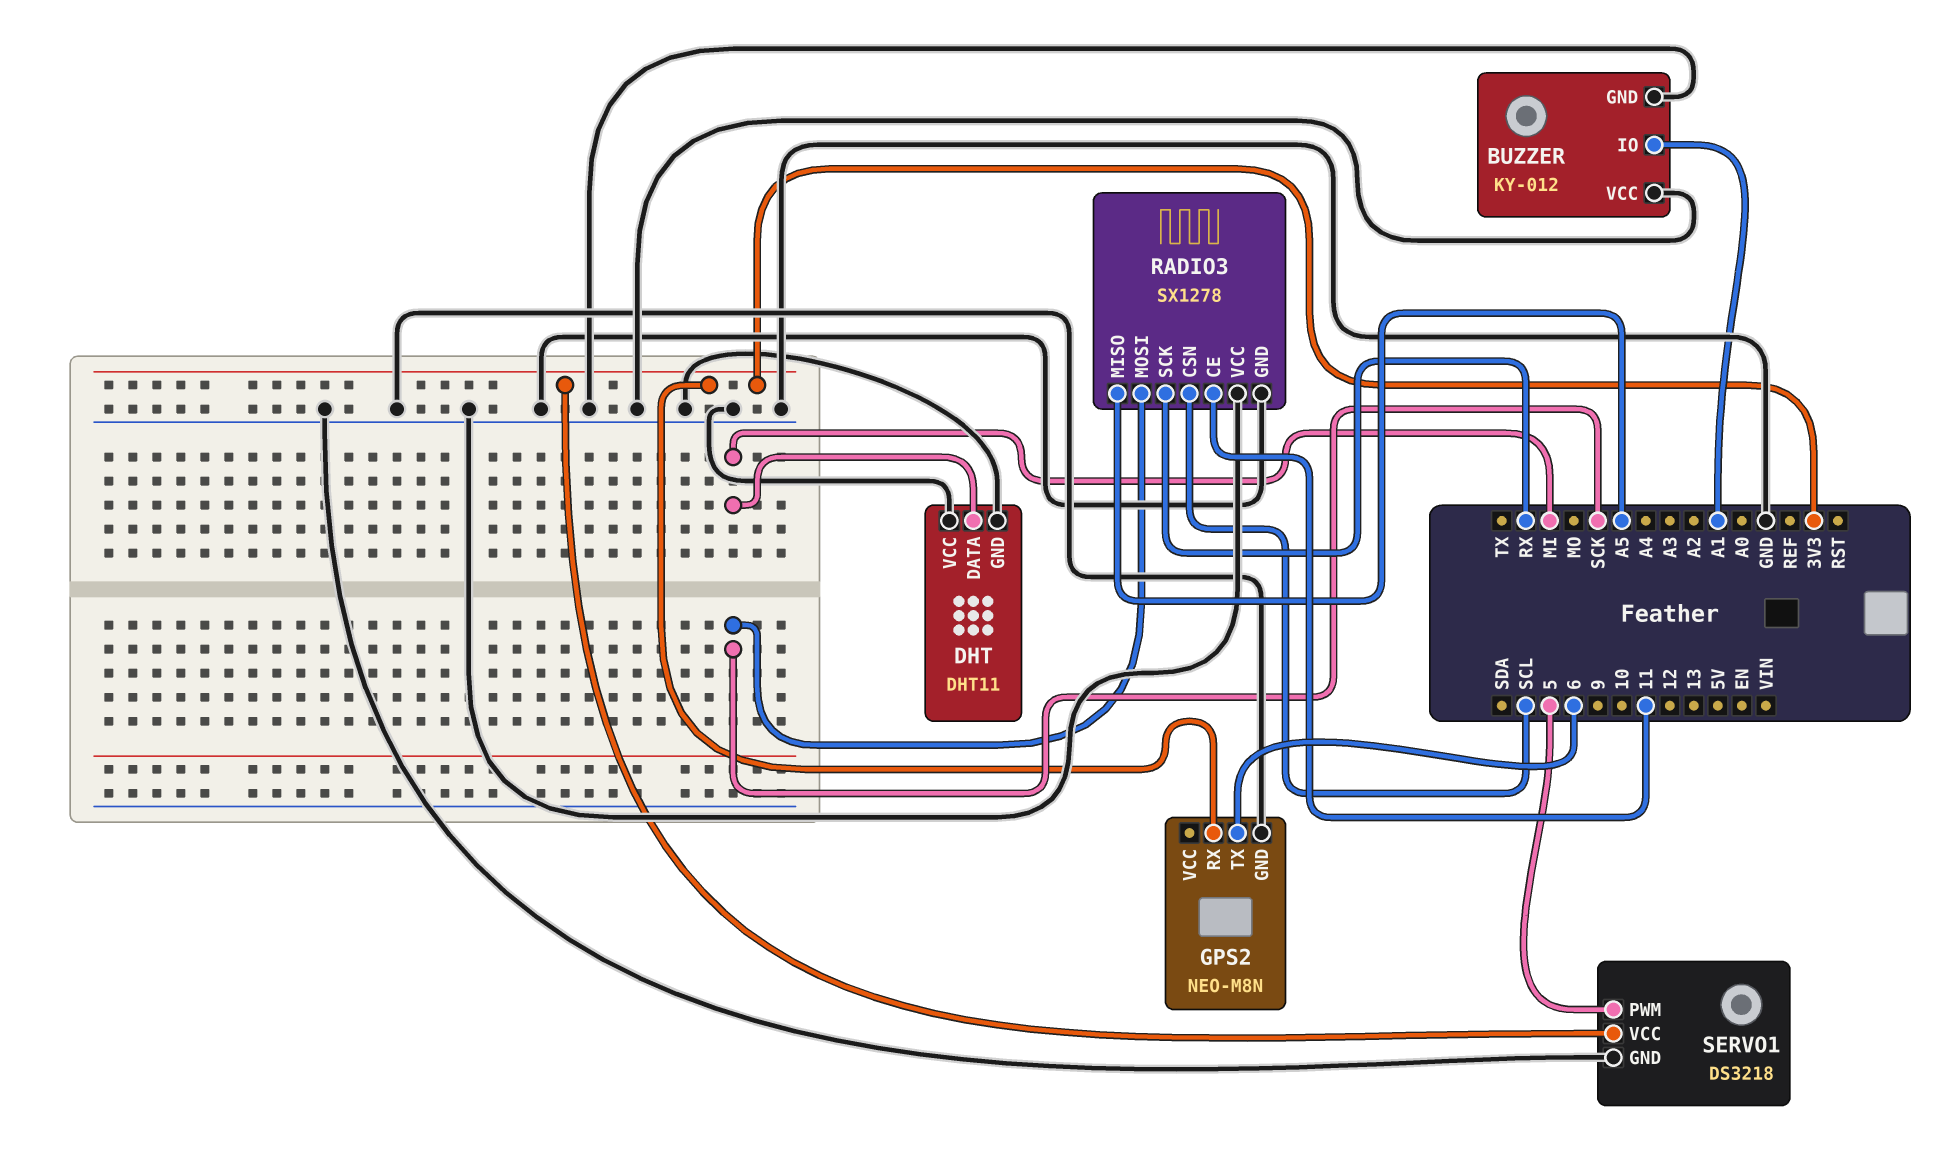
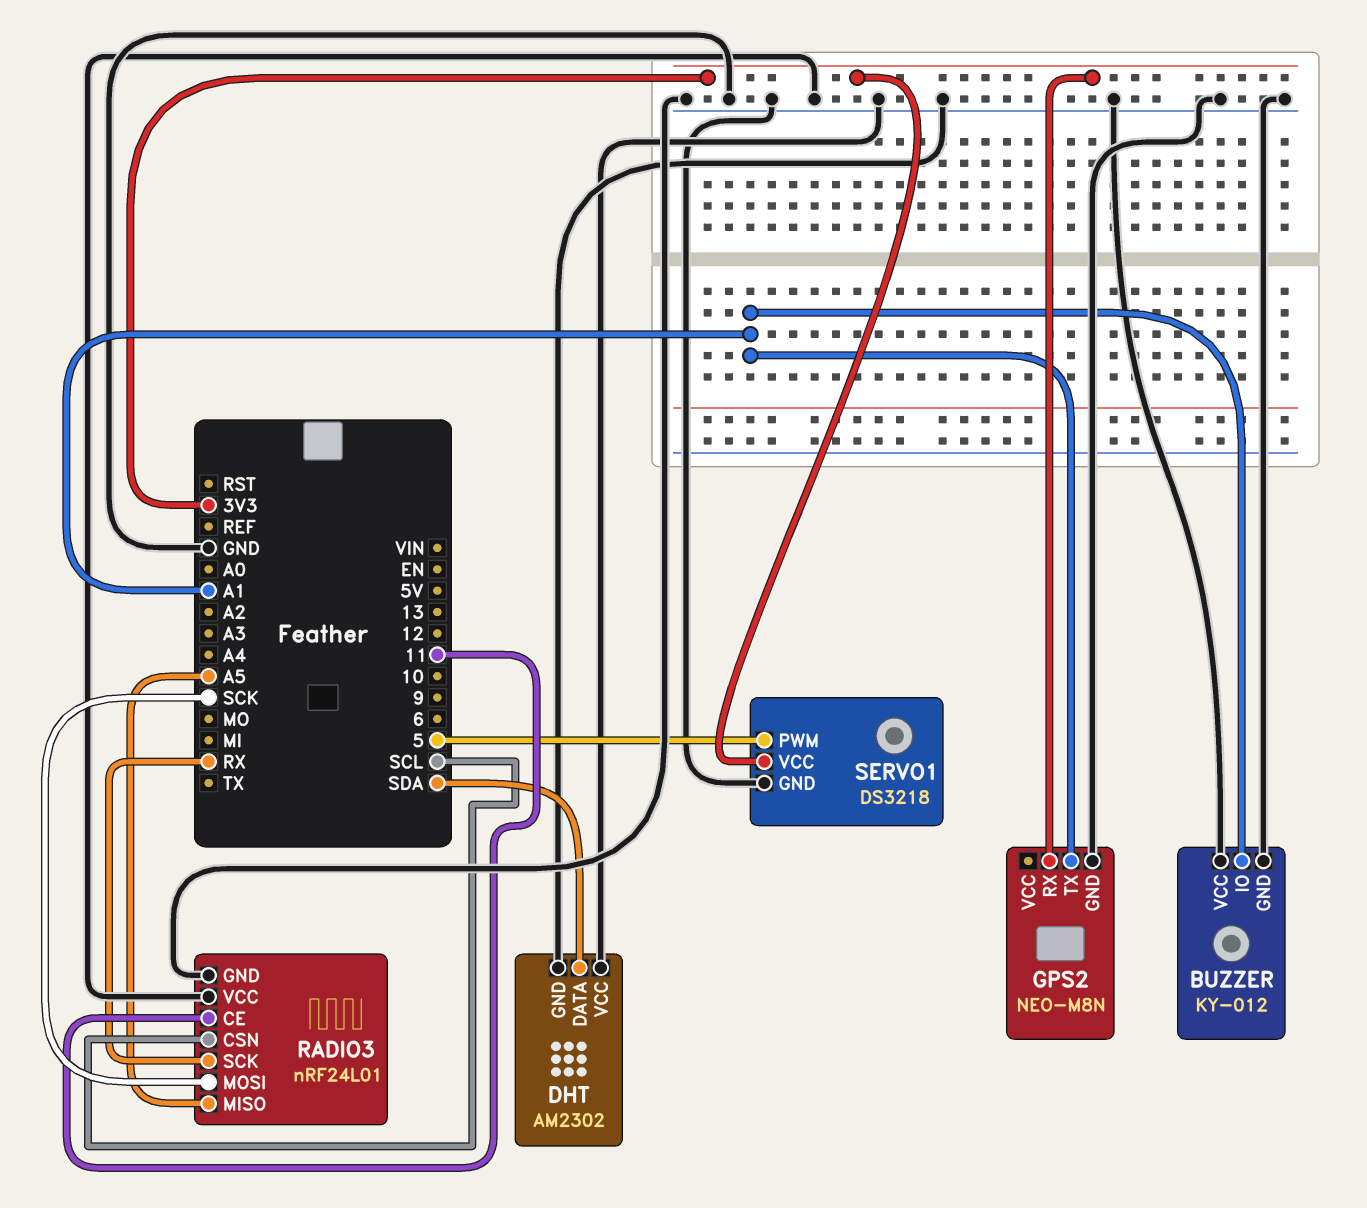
DHT: DHT11 -> AM2302
DHT pin DATA: MI -> SDA
GPS2 pin TX: 6 -> A1
RADIO3: SX1278 -> nRF24L01

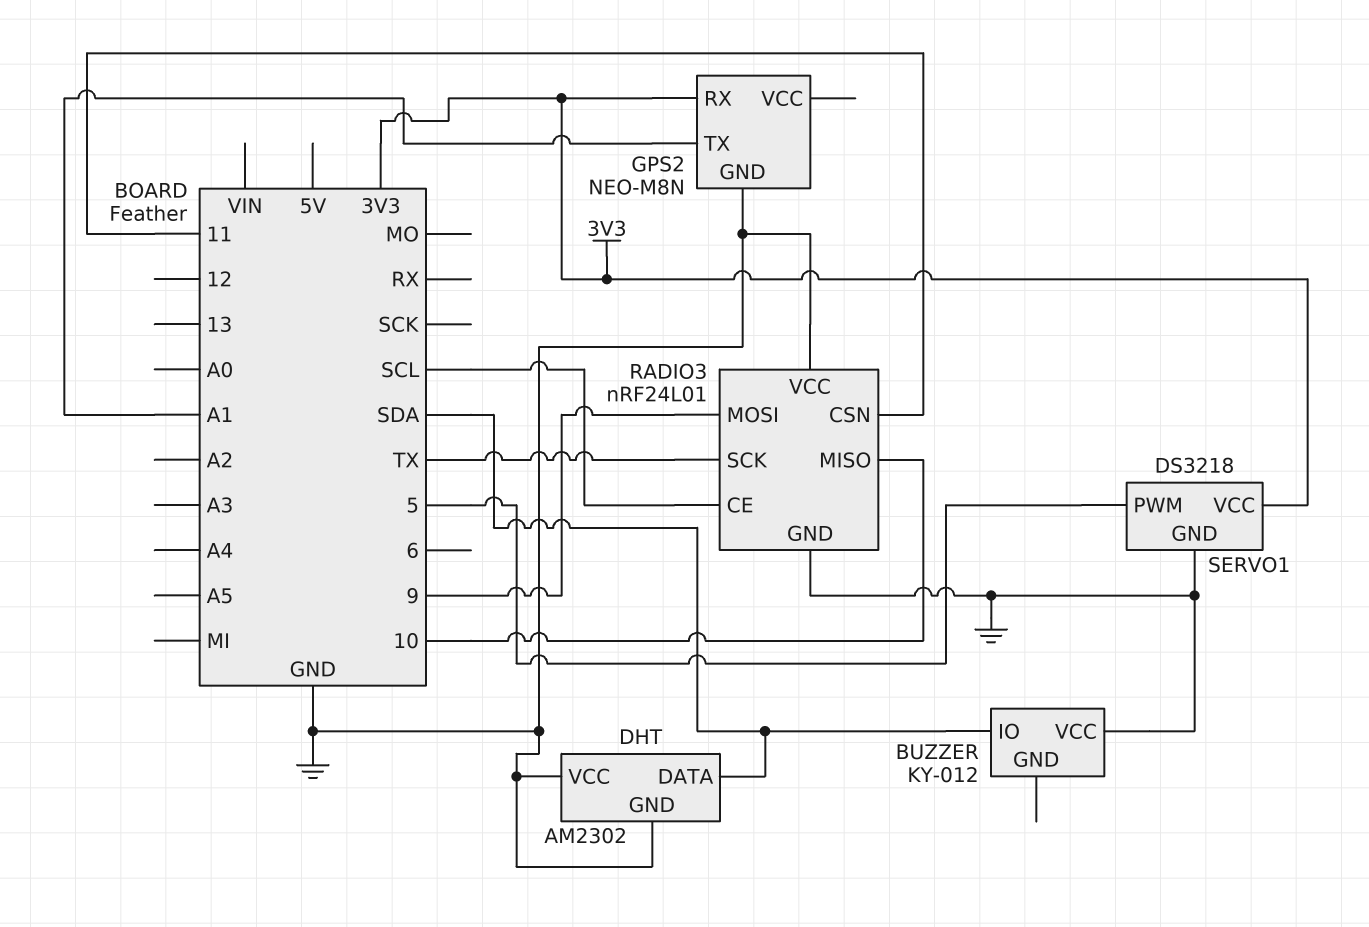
BUZZER pin GND: GND -> none
BUZZER pin IO: A1 -> SDA
RADIO3 pin CE: 11 -> SCL
RADIO3 pin CSN: SCL -> 11
RADIO3 pin MISO: A5 -> 10
RADIO3 pin MOSI: SCK -> 9
RADIO3 pin SCK: RX -> TX

